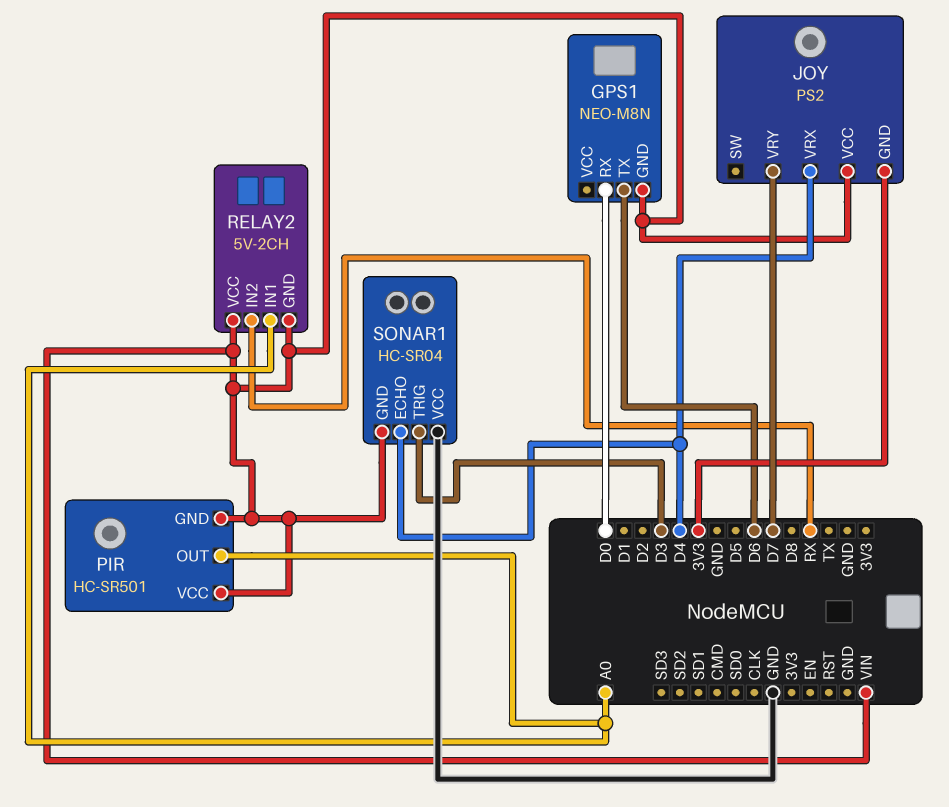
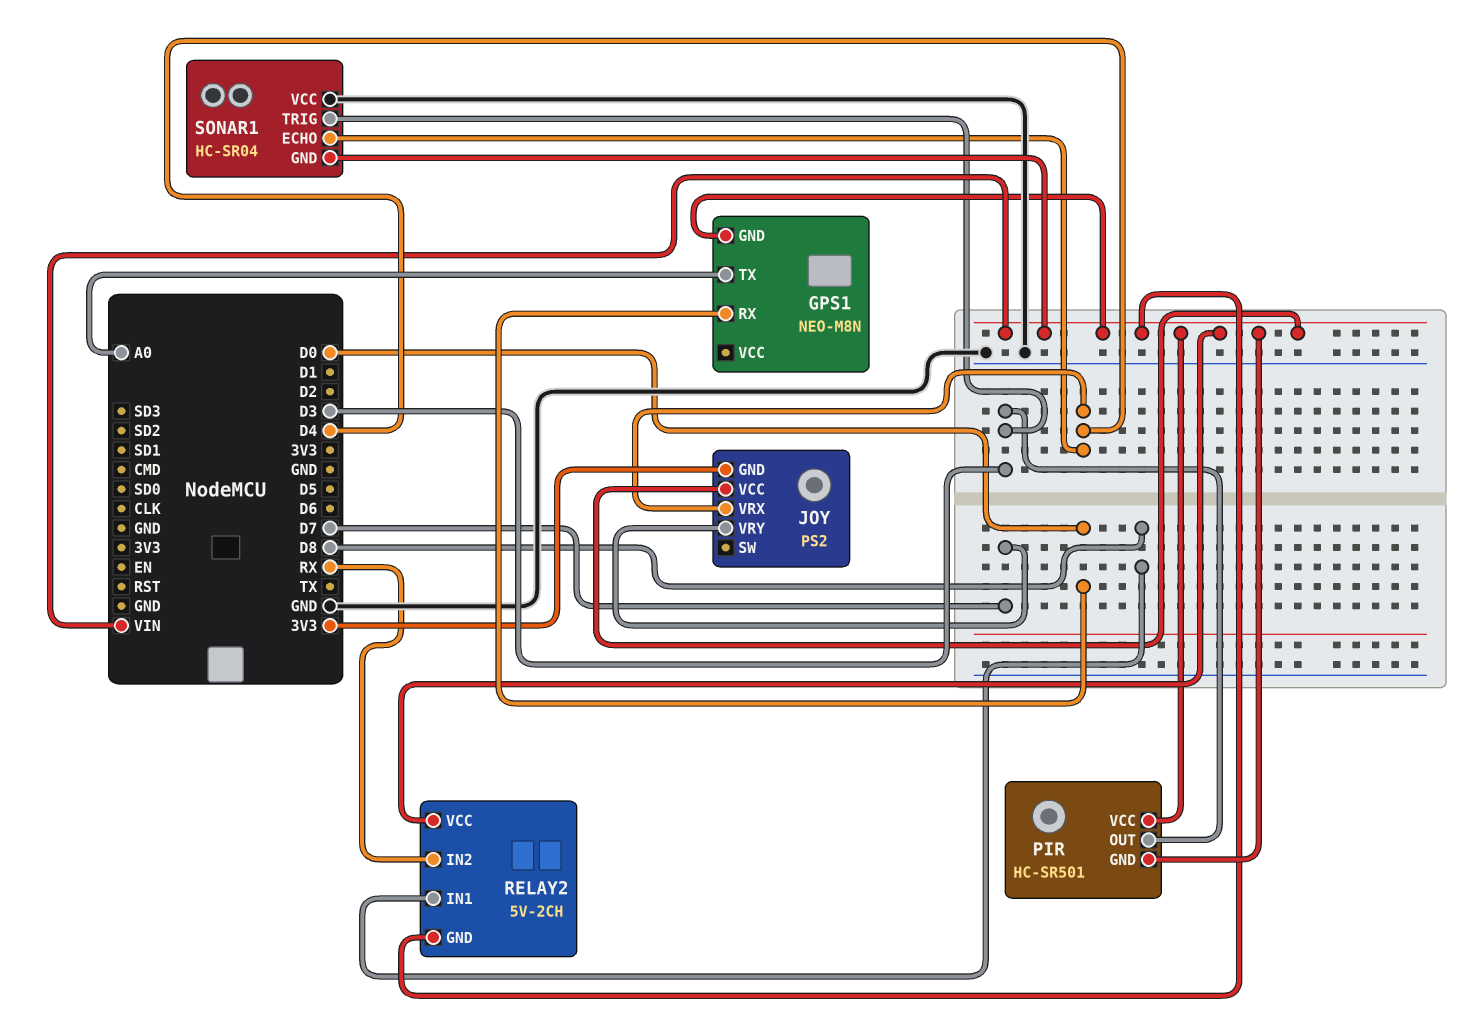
GPS1 pin TX: D6 -> A0
PIR pin OUT: A0 -> D3
RELAY2 pin IN1: A0 -> D8

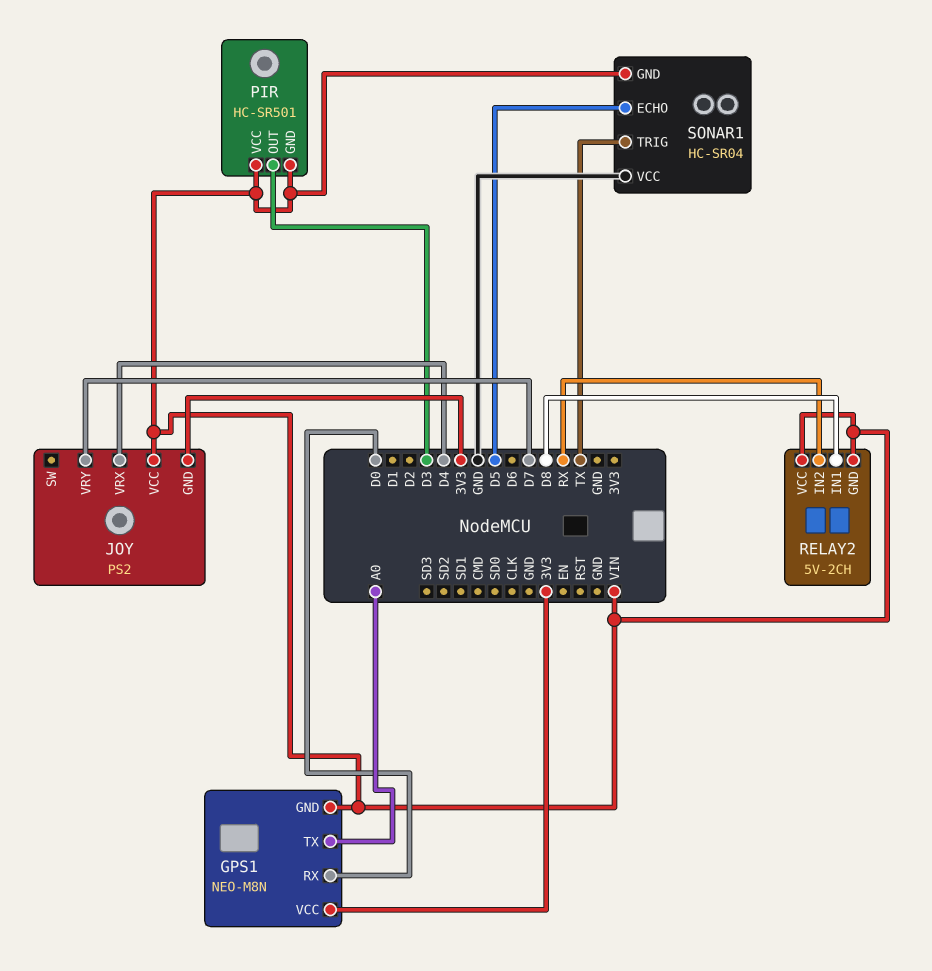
GPS1 pin VCC: none -> 3V3
SONAR1 pin ECHO: D4 -> D5
SONAR1 pin TRIG: D3 -> TX

